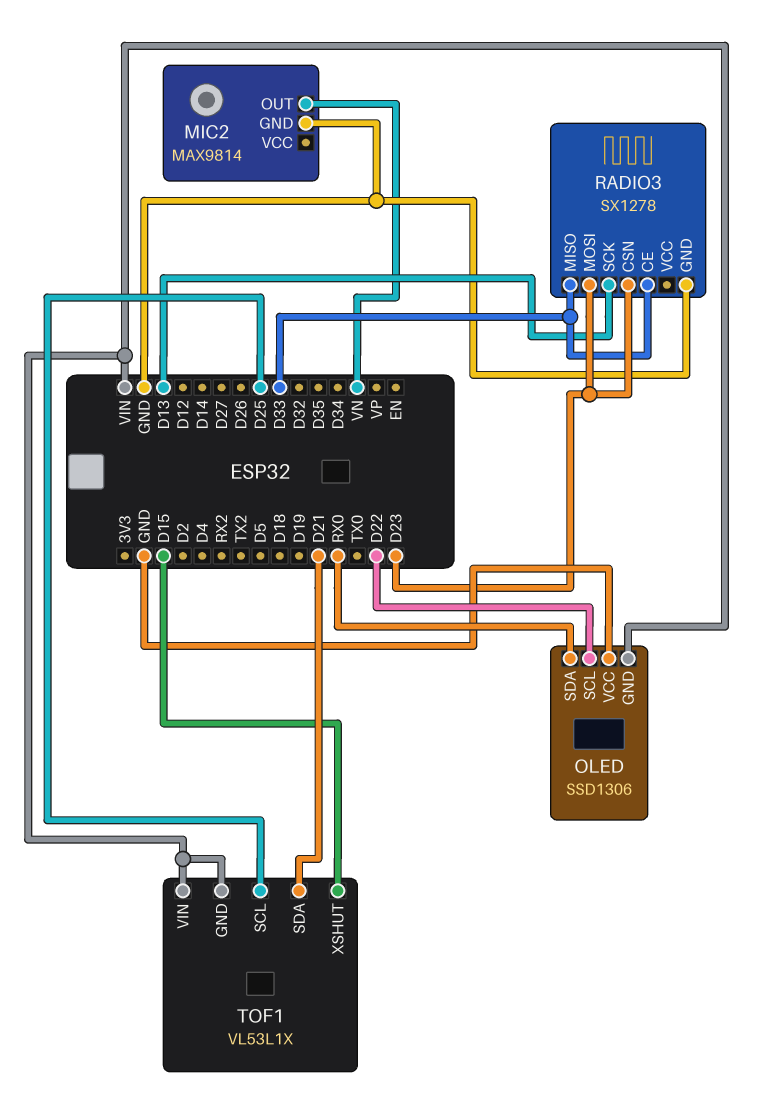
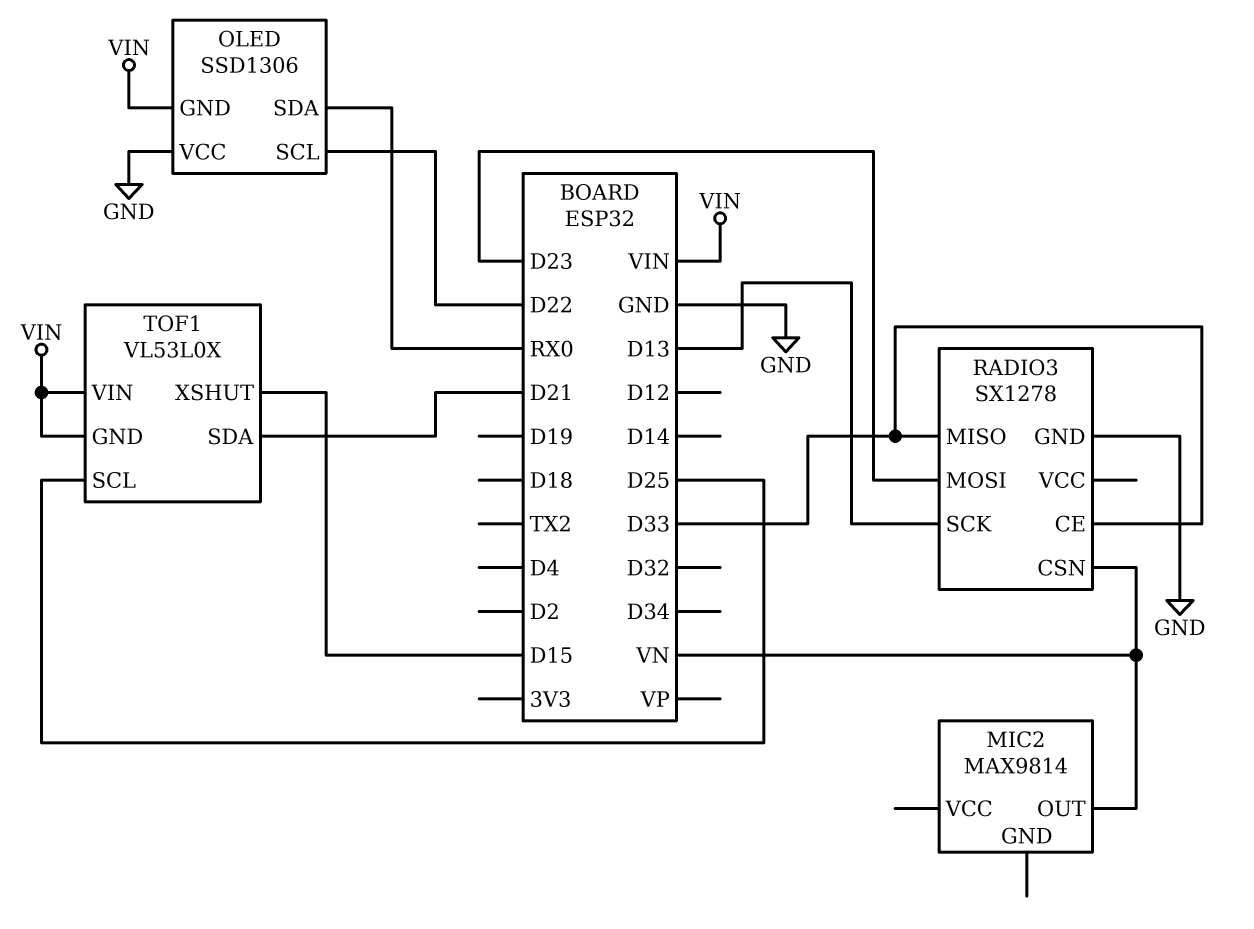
MIC2 pin GND: GND -> none
RADIO3 pin CSN: D23 -> VN
TOF1: VL53L1X -> VL53L0X

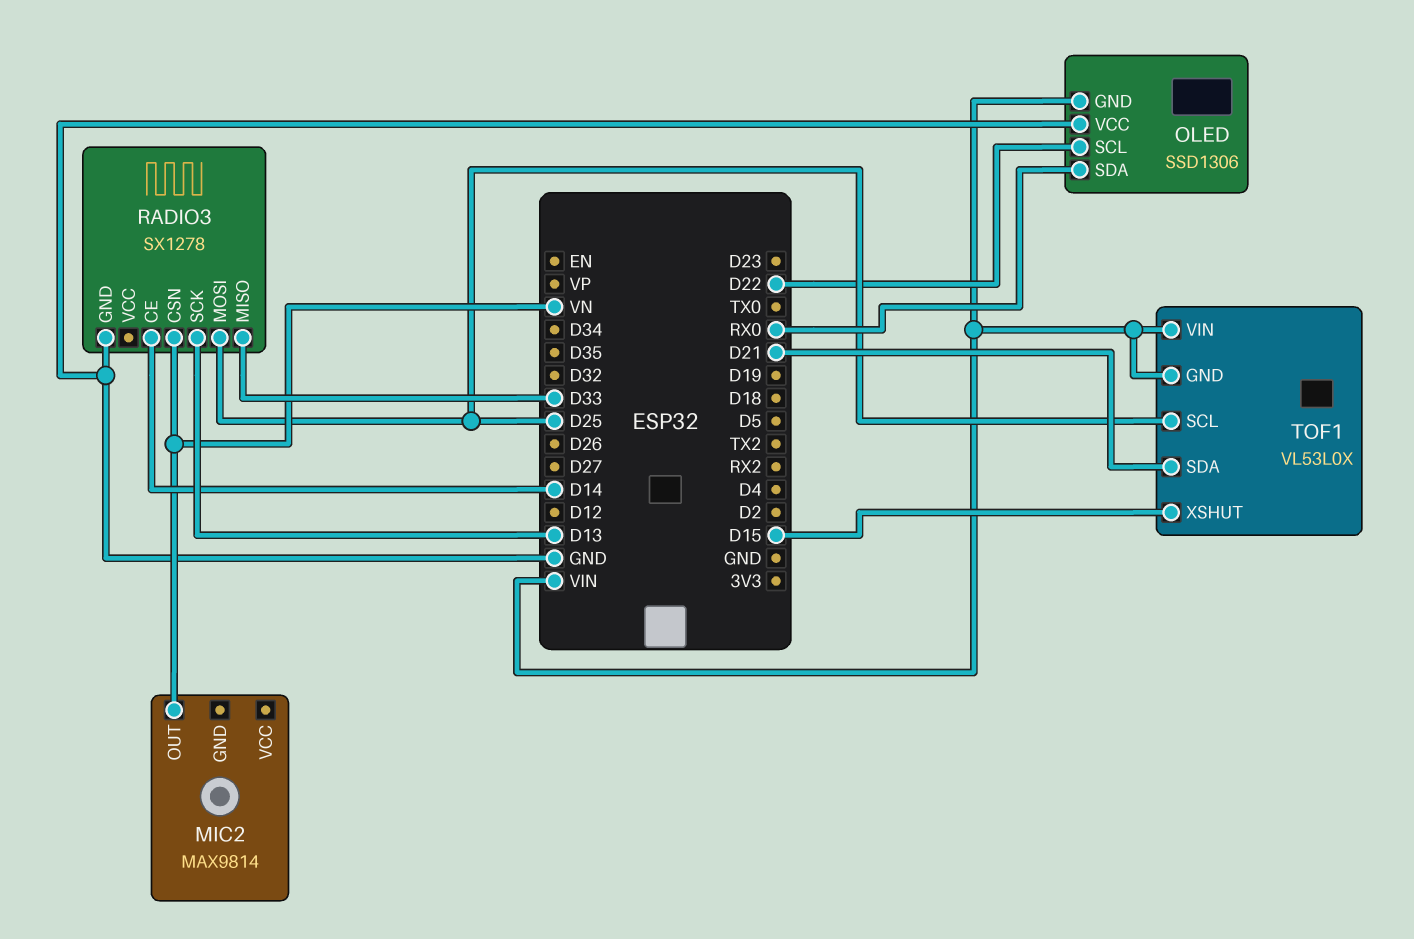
RADIO3 pin CE: D33 -> D14
RADIO3 pin MOSI: D23 -> D25

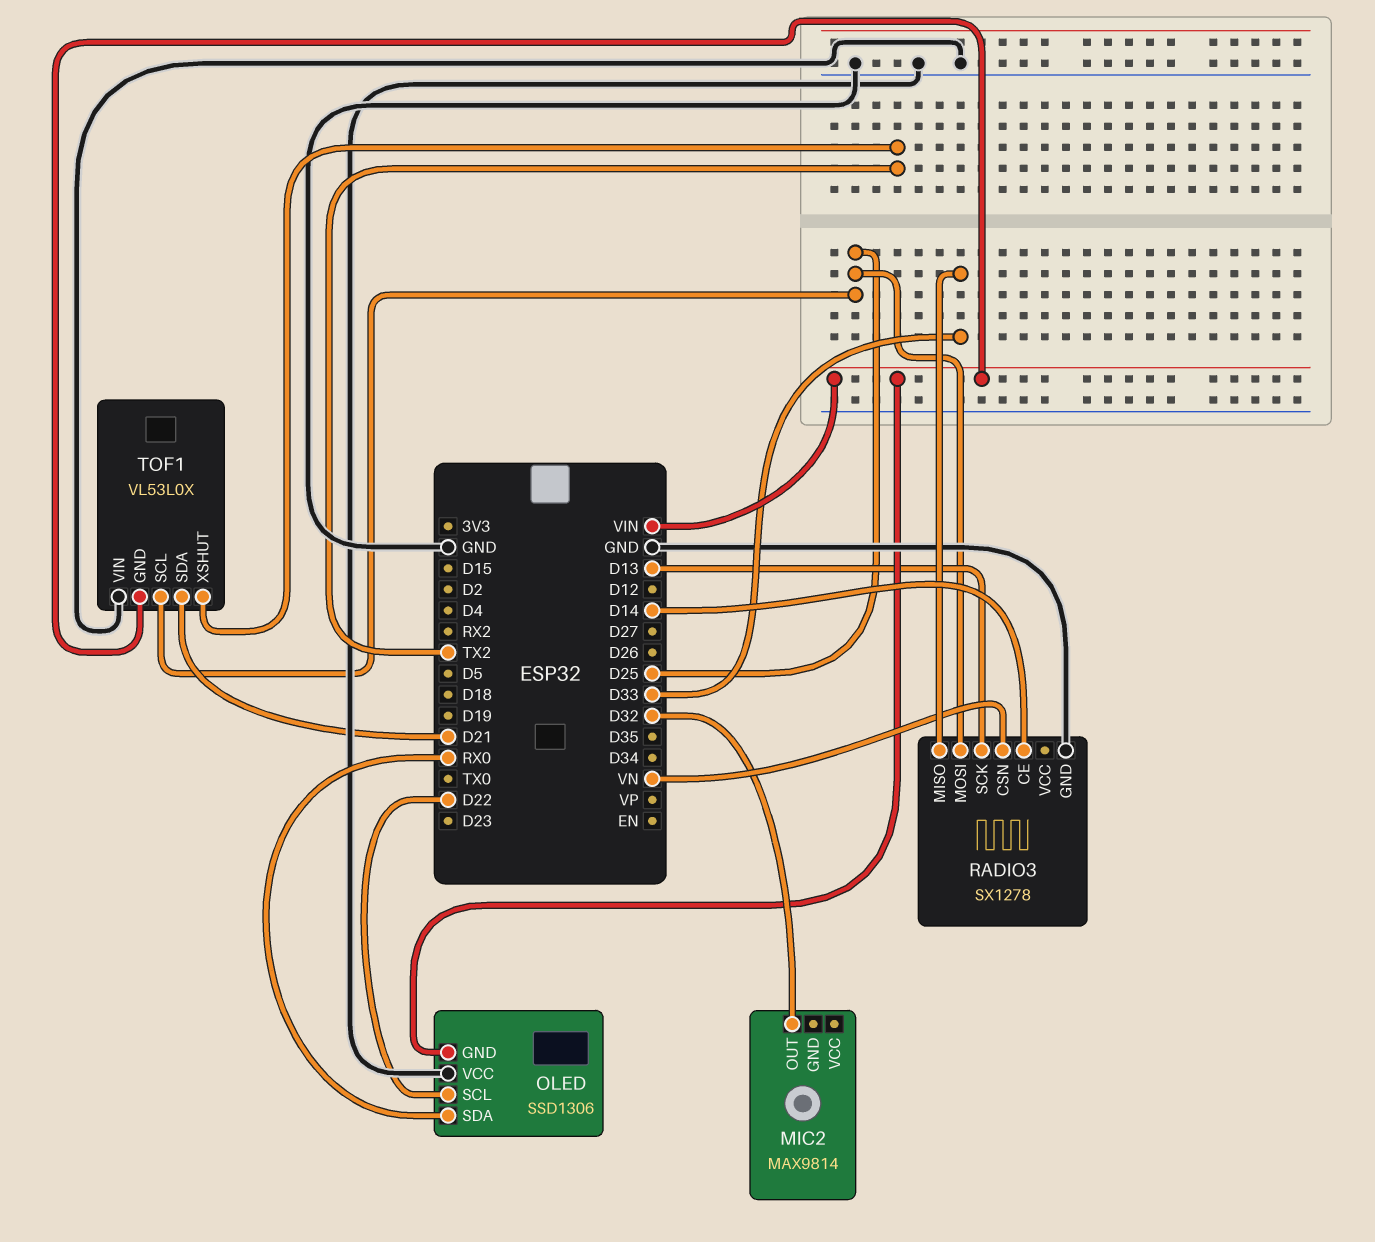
MIC2 pin OUT: VN -> D32
TOF1 pin VIN: VIN -> GND
TOF1 pin XSHUT: D15 -> TX2

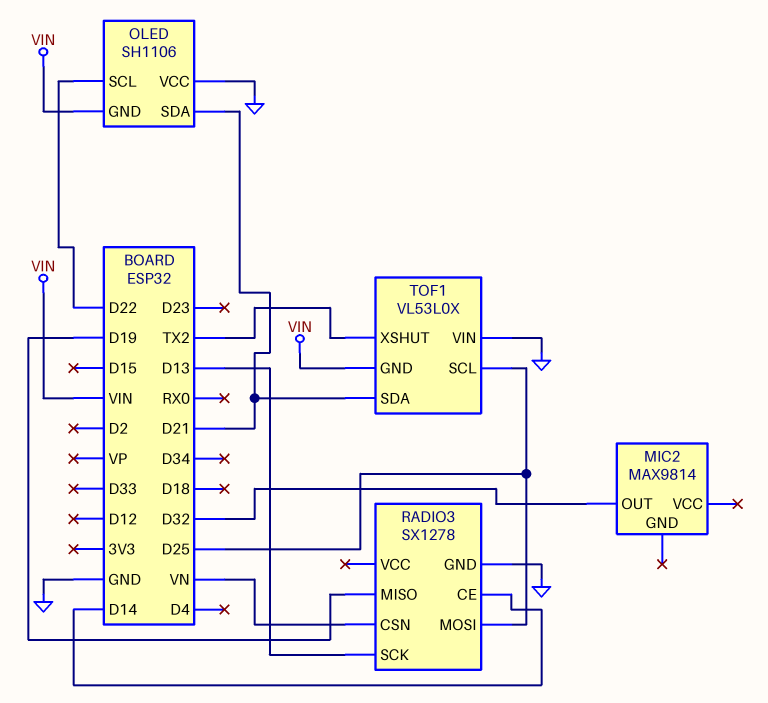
OLED: SSD1306 -> SH1106
OLED pin SDA: RX0 -> D21
RADIO3 pin MISO: D33 -> D19

